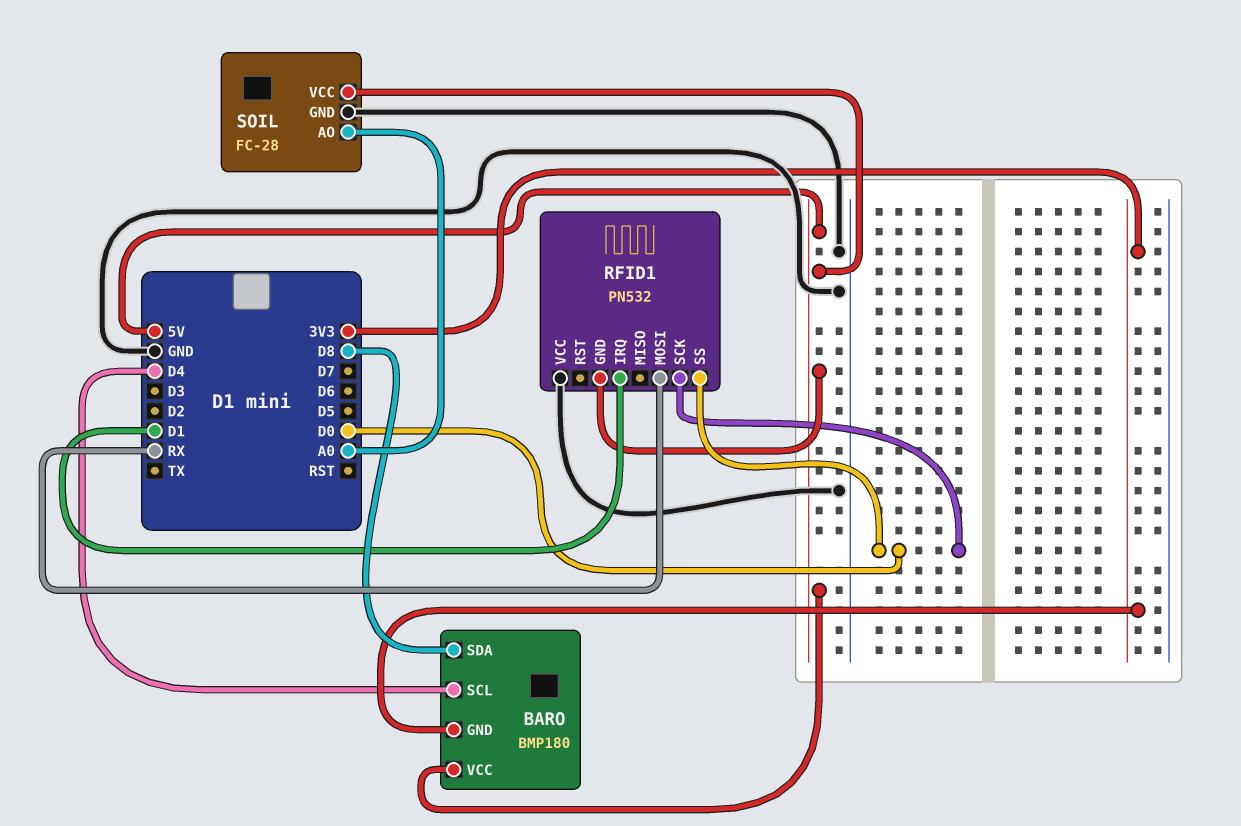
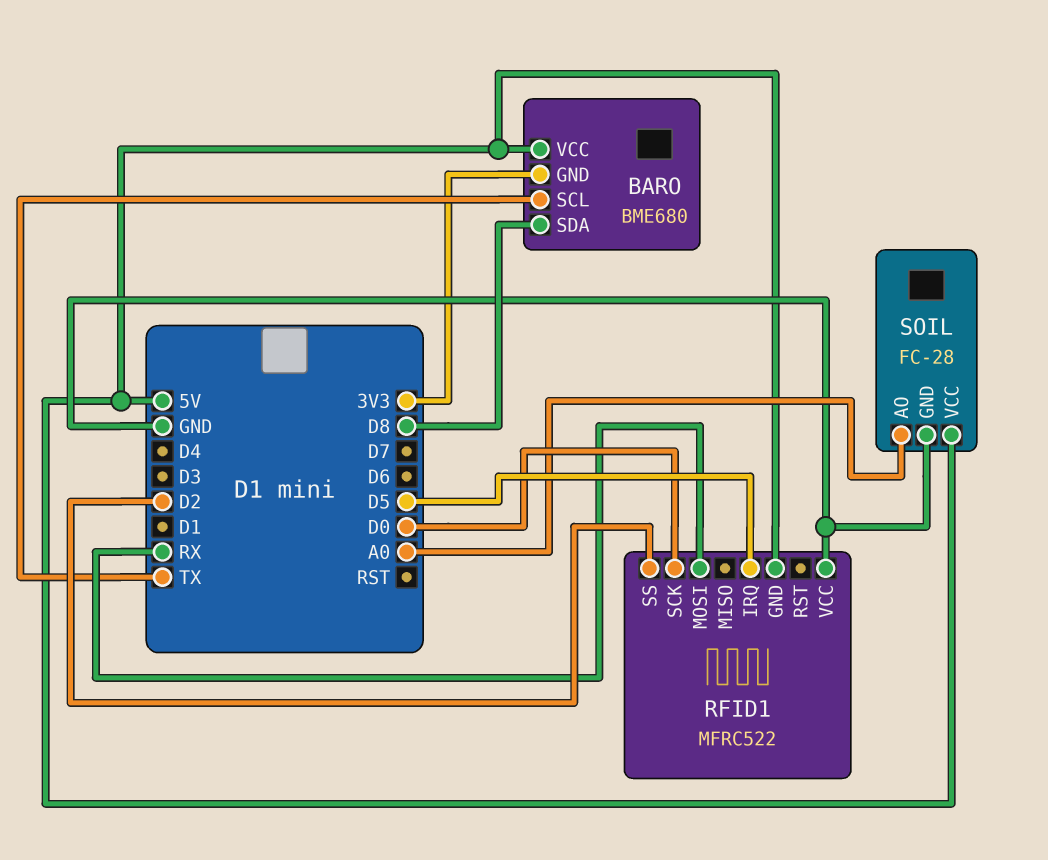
BARO: BMP180 -> BME680
BARO pin SCL: D4 -> TX
RFID1: PN532 -> MFRC522
RFID1 pin IRQ: D1 -> D5
RFID1 pin SS: D0 -> D2

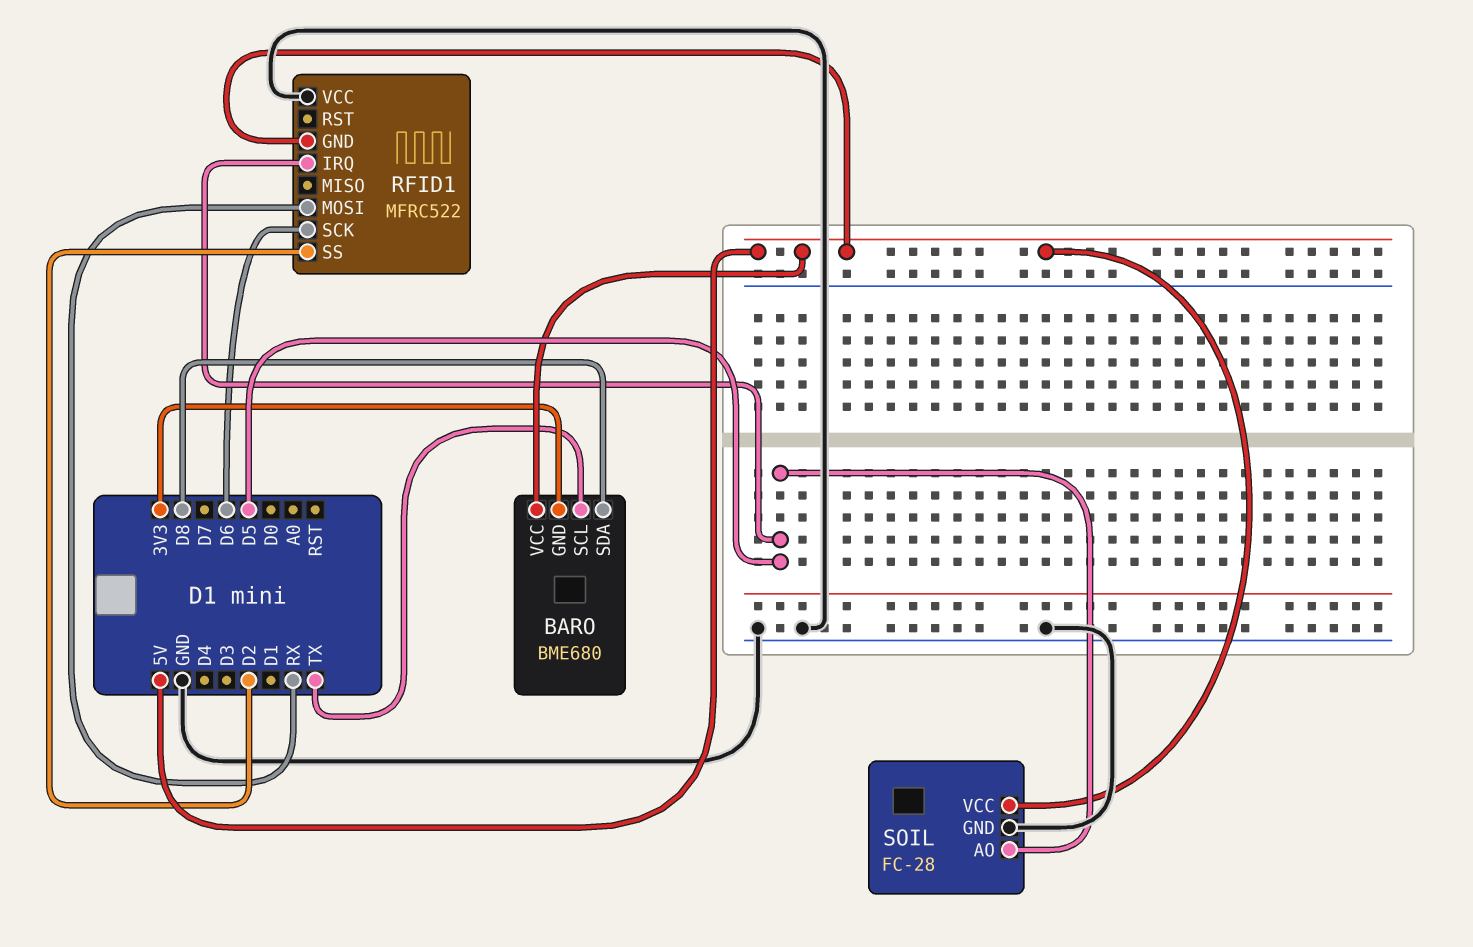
RFID1 pin SCK: D0 -> D6
SOIL pin AO: A0 -> D5

